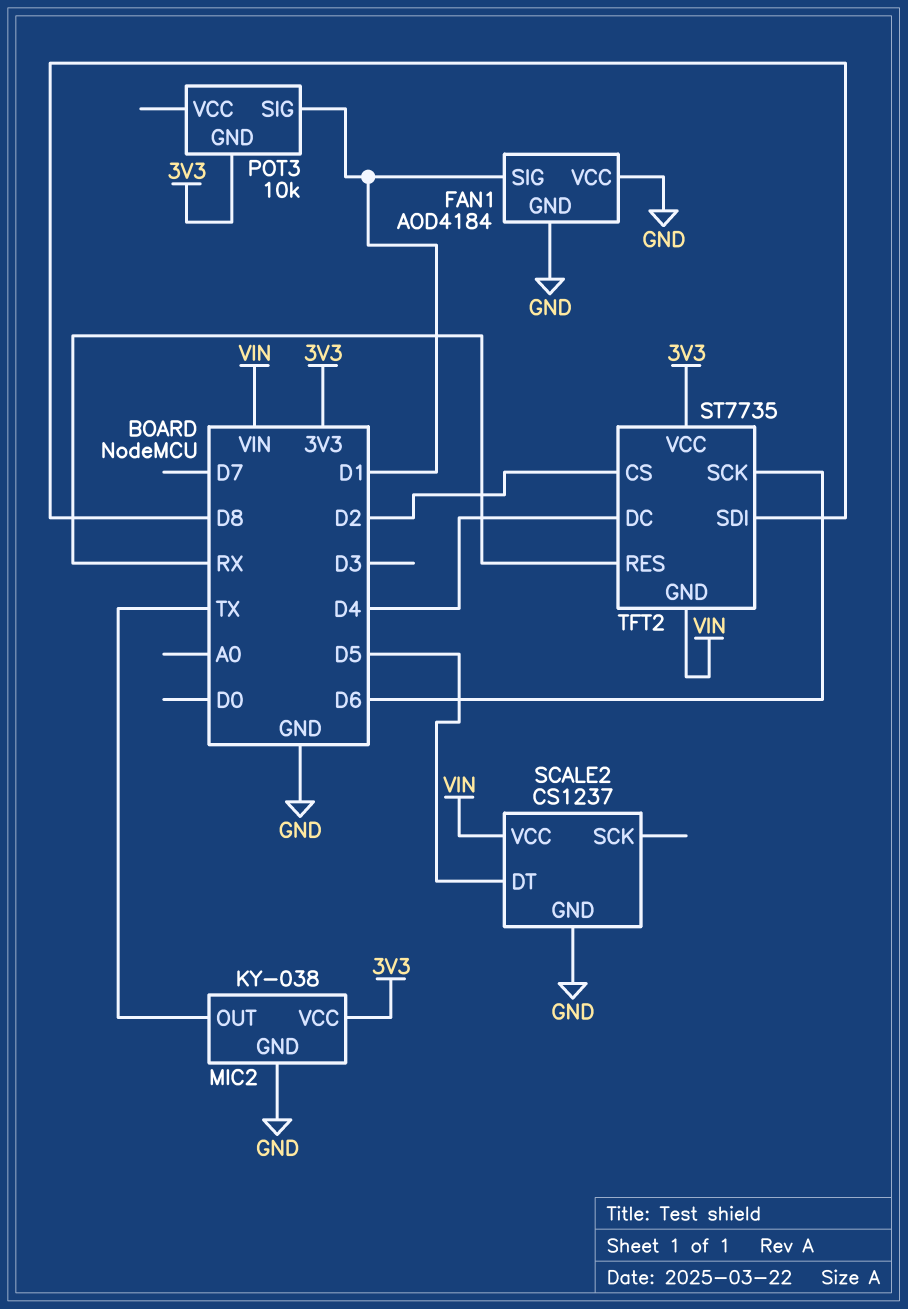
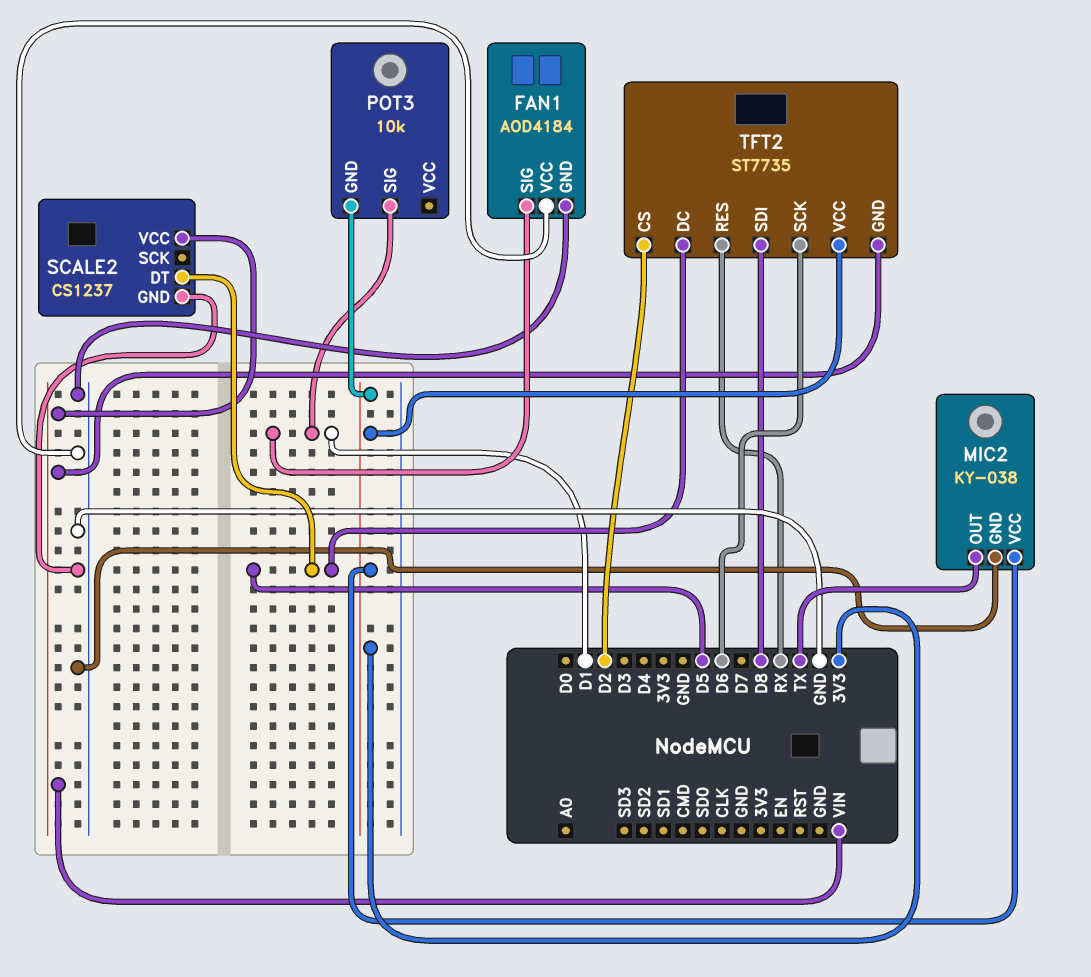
TFT2 pin DC: D4 -> D5

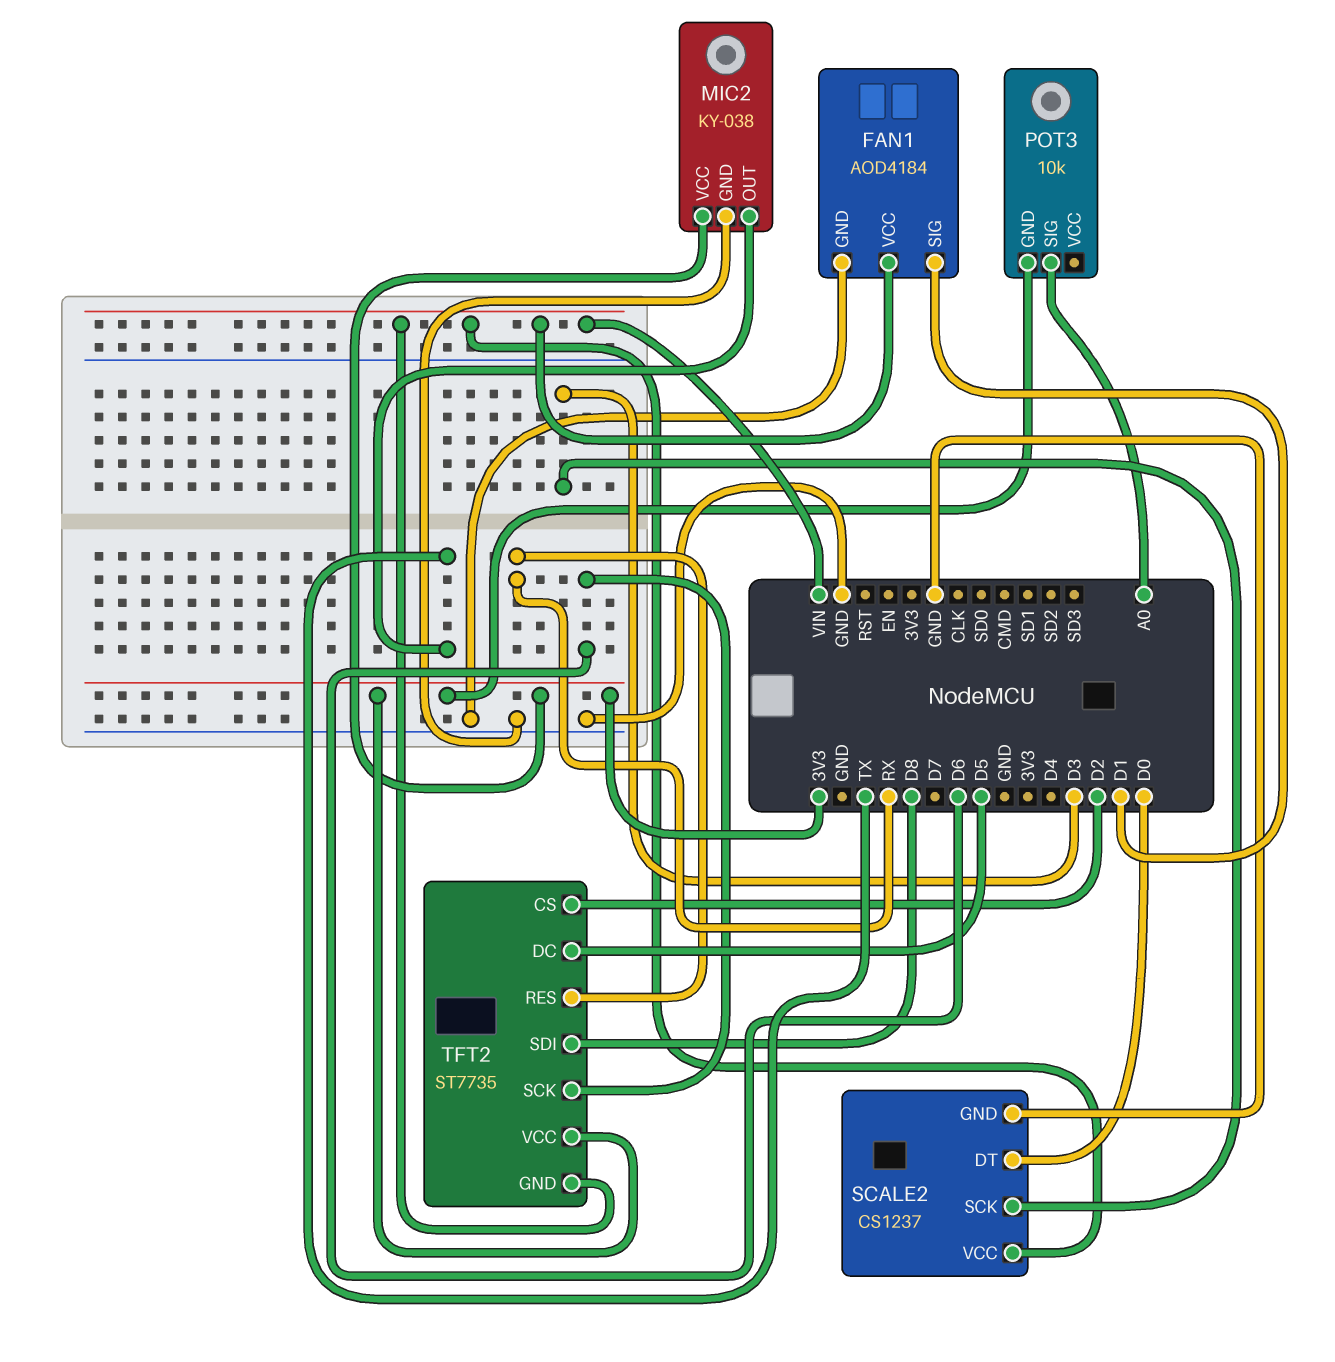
FAN1 pin VCC: GND -> VIN
POT3 pin SIG: D1 -> A0
SCALE2 pin DT: D5 -> D0
SCALE2 pin SCK: none -> D3

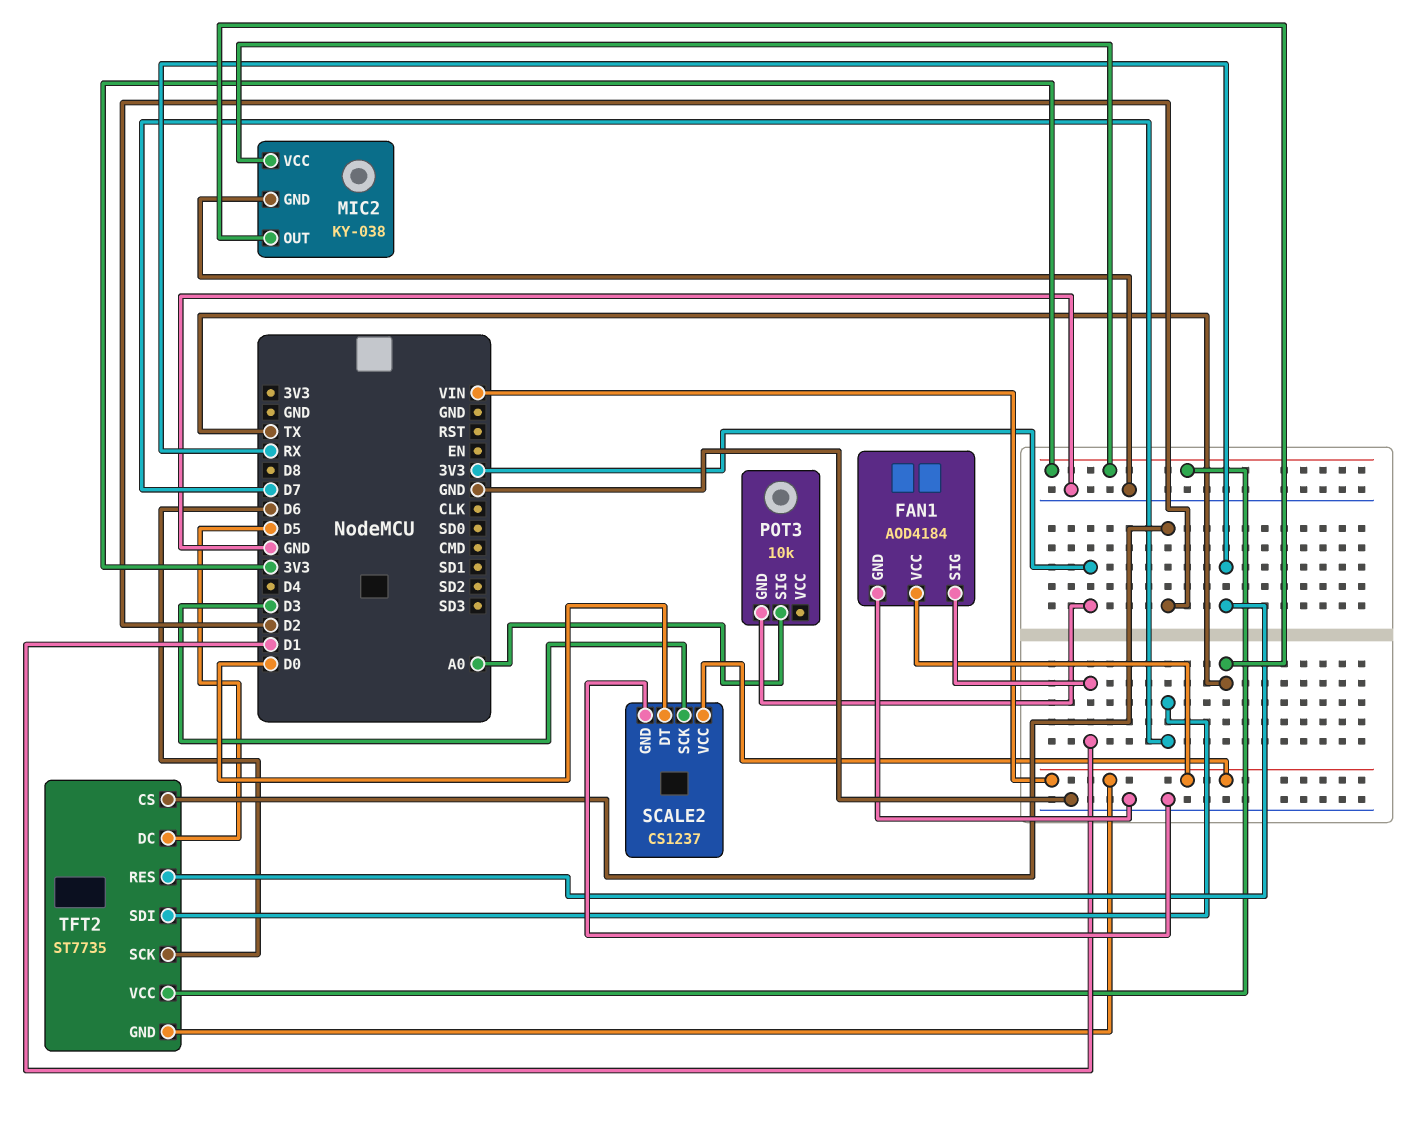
TFT2 pin SDI: D8 -> D7

